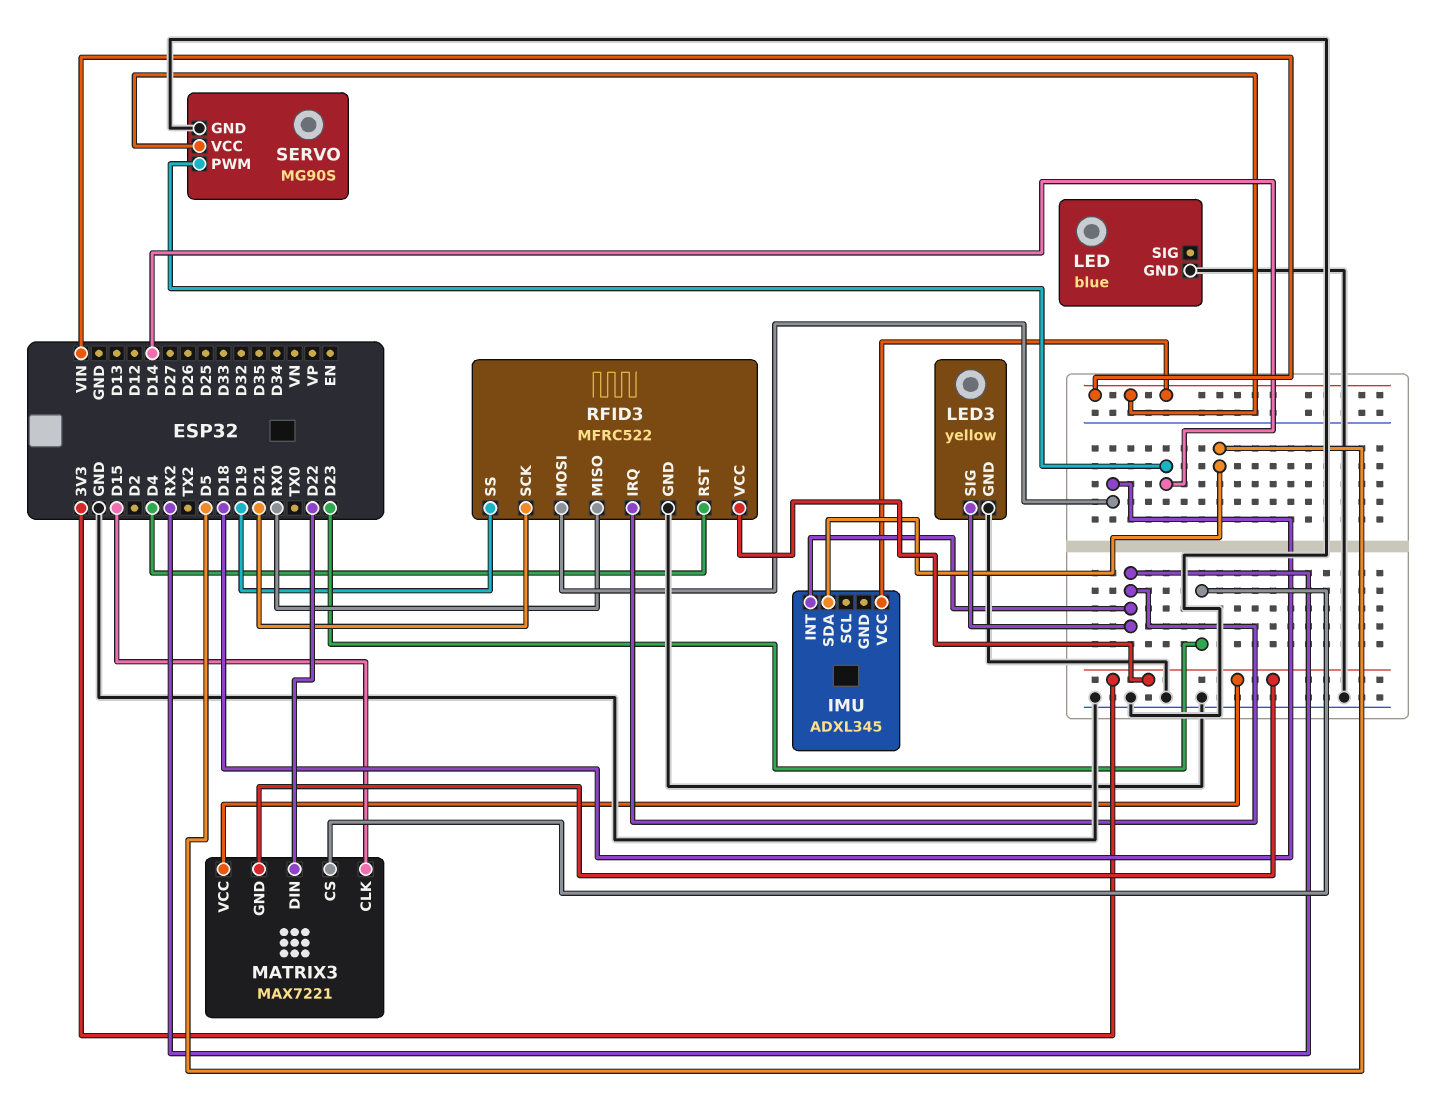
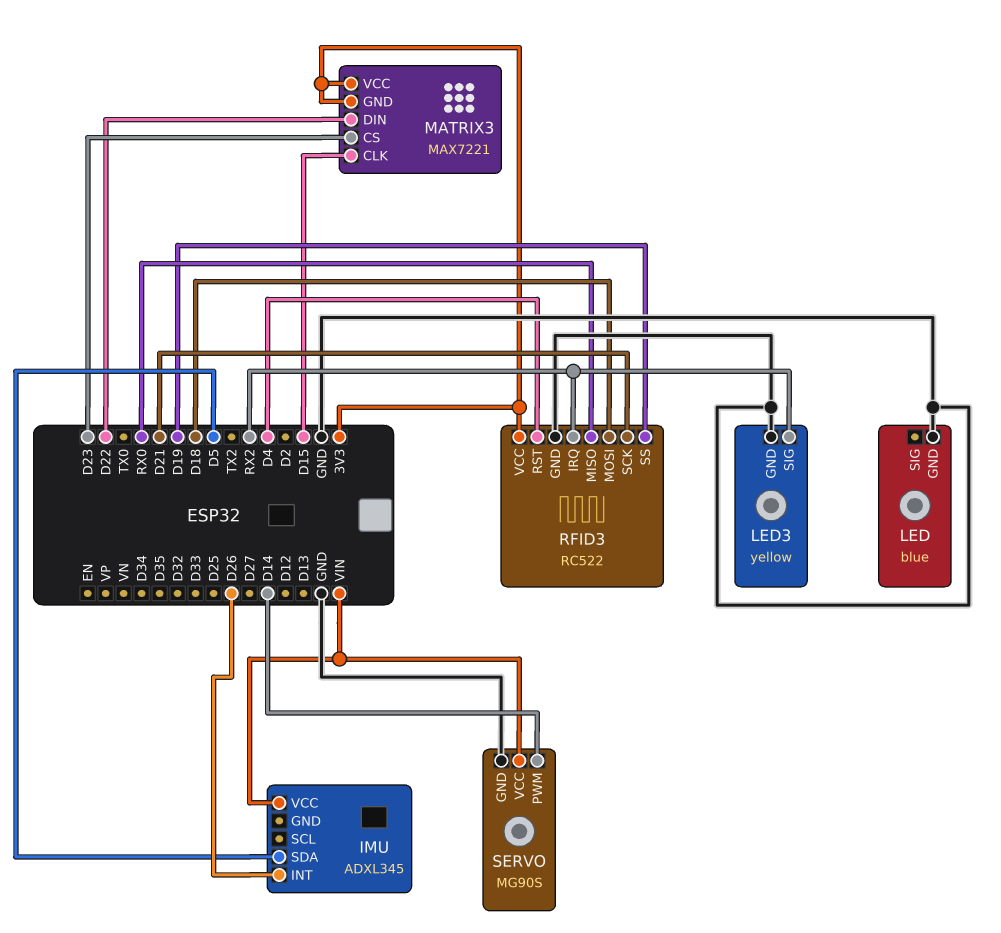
IMU pin INT: RX2 -> D26
RFID3: MFRC522 -> RC522

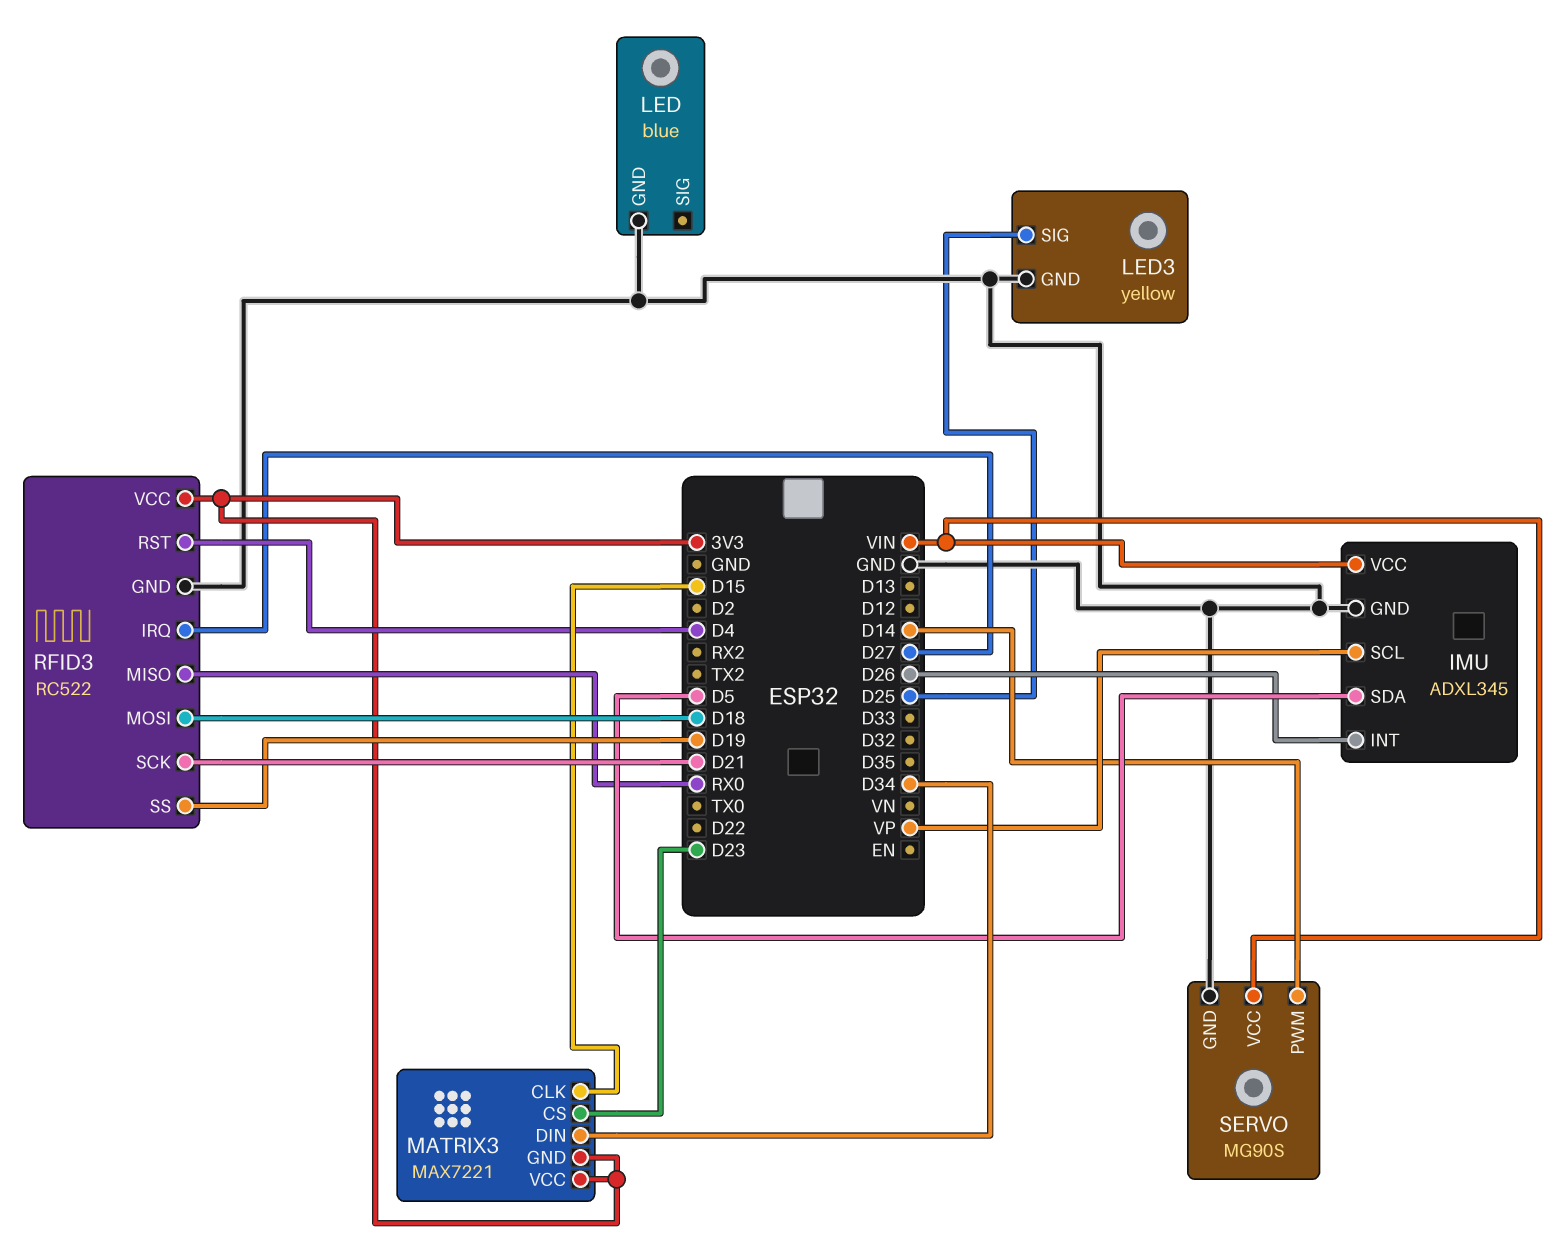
IMU pin GND: none -> GND
IMU pin SCL: none -> VP
LED3 pin SIG: RX2 -> D25
MATRIX3 pin DIN: D22 -> D34
RFID3 pin IRQ: RX2 -> D27

